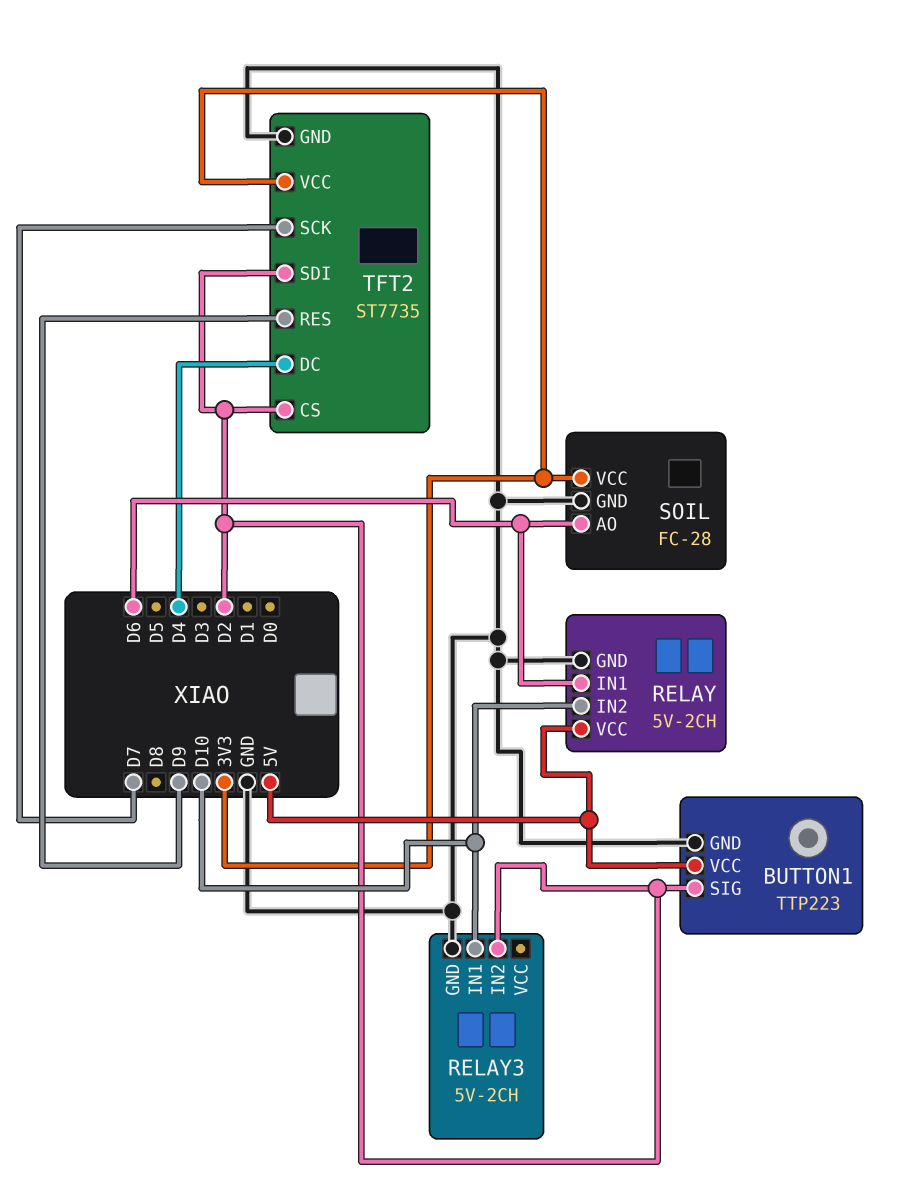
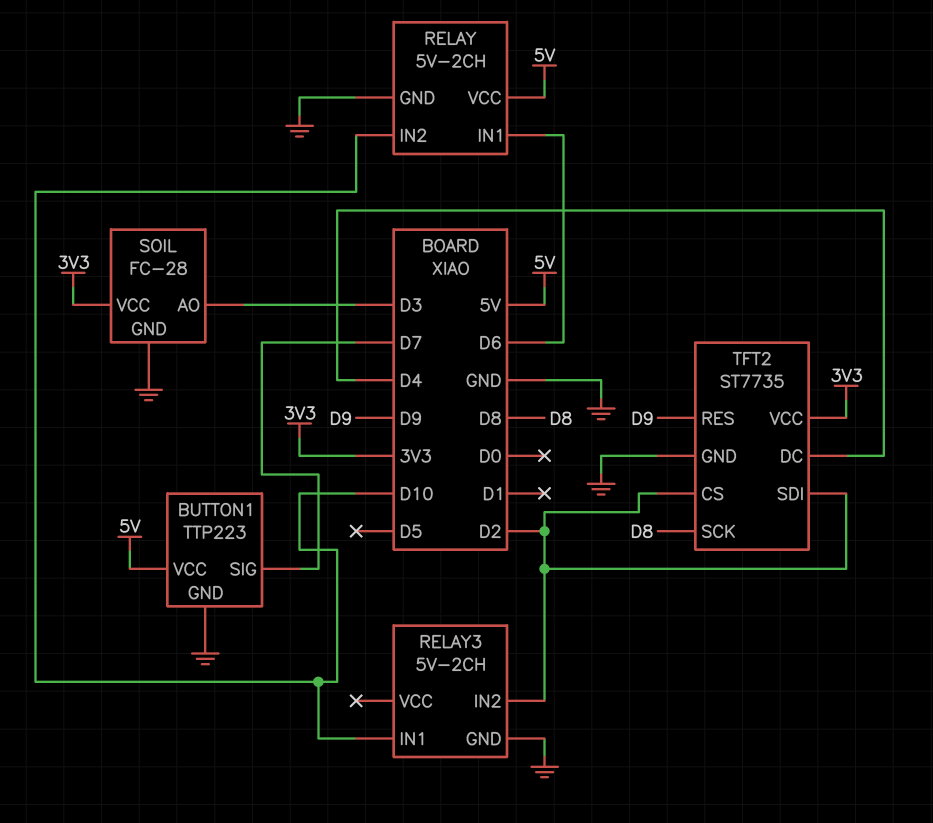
BUTTON1 pin SIG: D2 -> D7
SOIL pin AO: D6 -> D3
TFT2 pin SCK: D7 -> D8

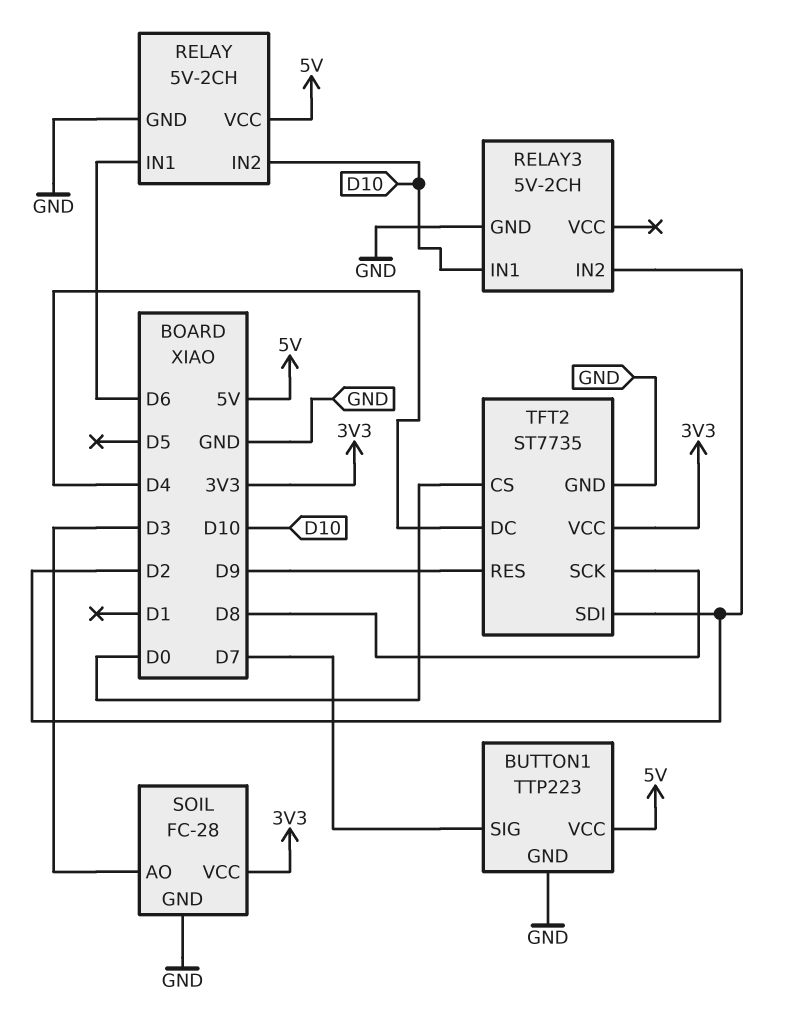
TFT2 pin CS: D2 -> D0

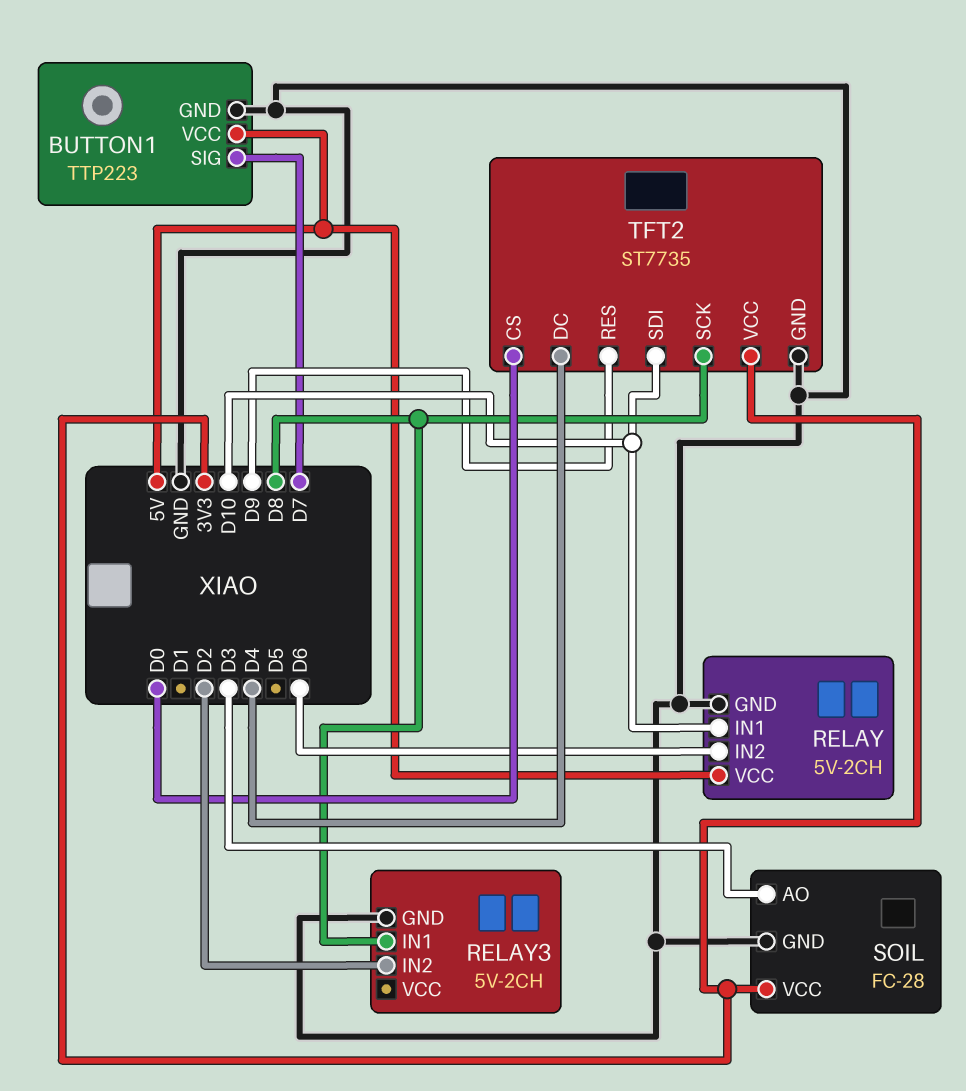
RELAY pin IN1: D6 -> D10
RELAY pin IN2: D10 -> D6
RELAY3 pin IN1: D10 -> D8
TFT2 pin SDI: D2 -> D10

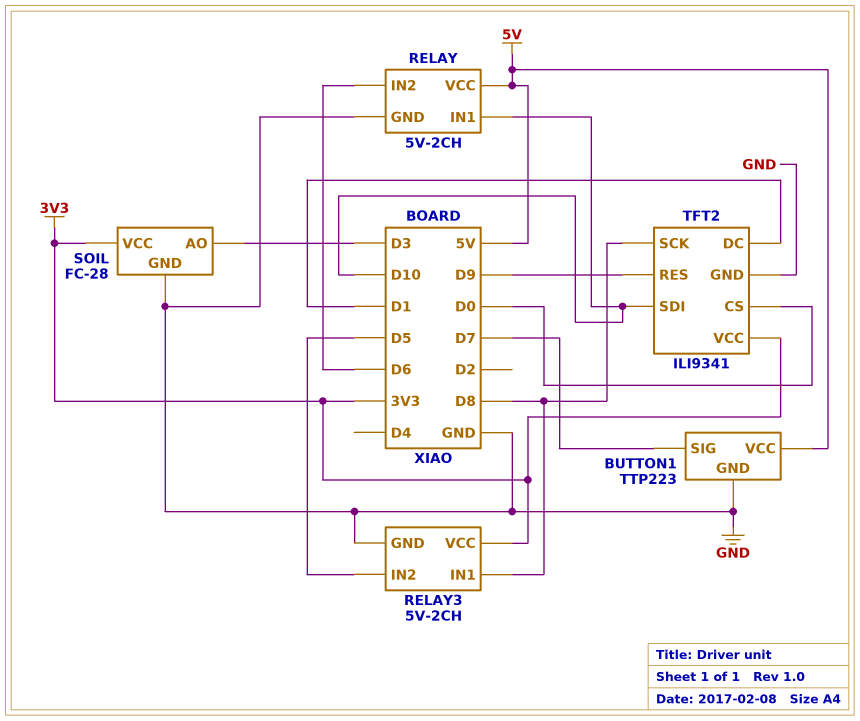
RELAY3 pin IN2: D2 -> D5
RELAY3 pin VCC: none -> 3V3
TFT2: ST7735 -> ILI9341
TFT2 pin DC: D4 -> D1

